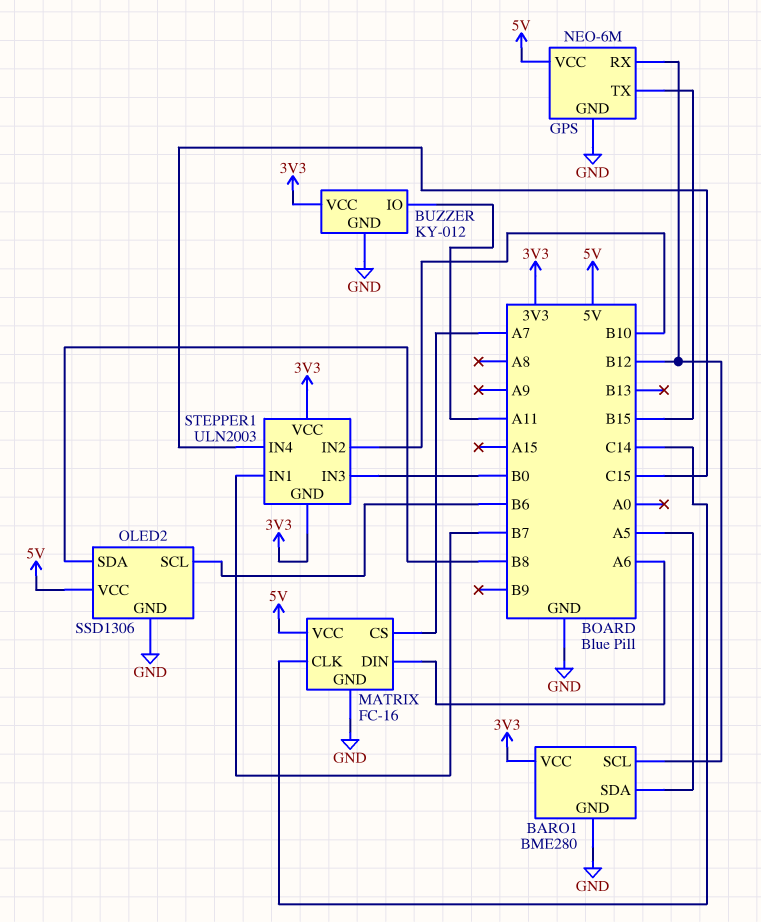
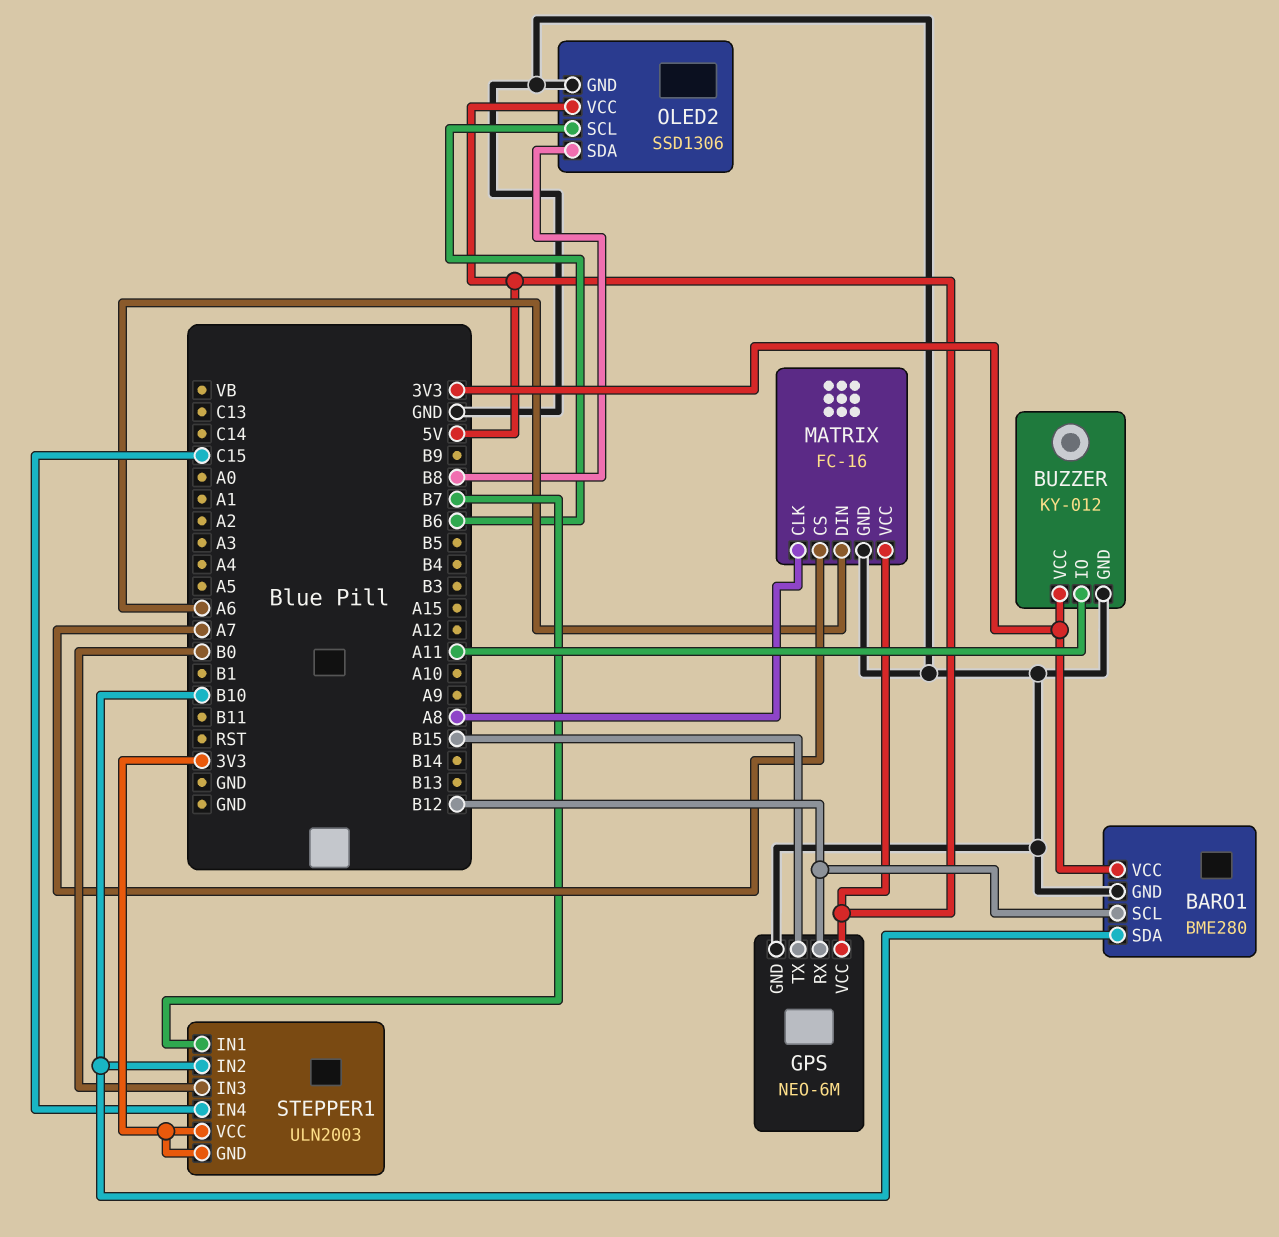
BARO1 pin SDA: A5 -> B10
MATRIX pin CLK: C14 -> A8

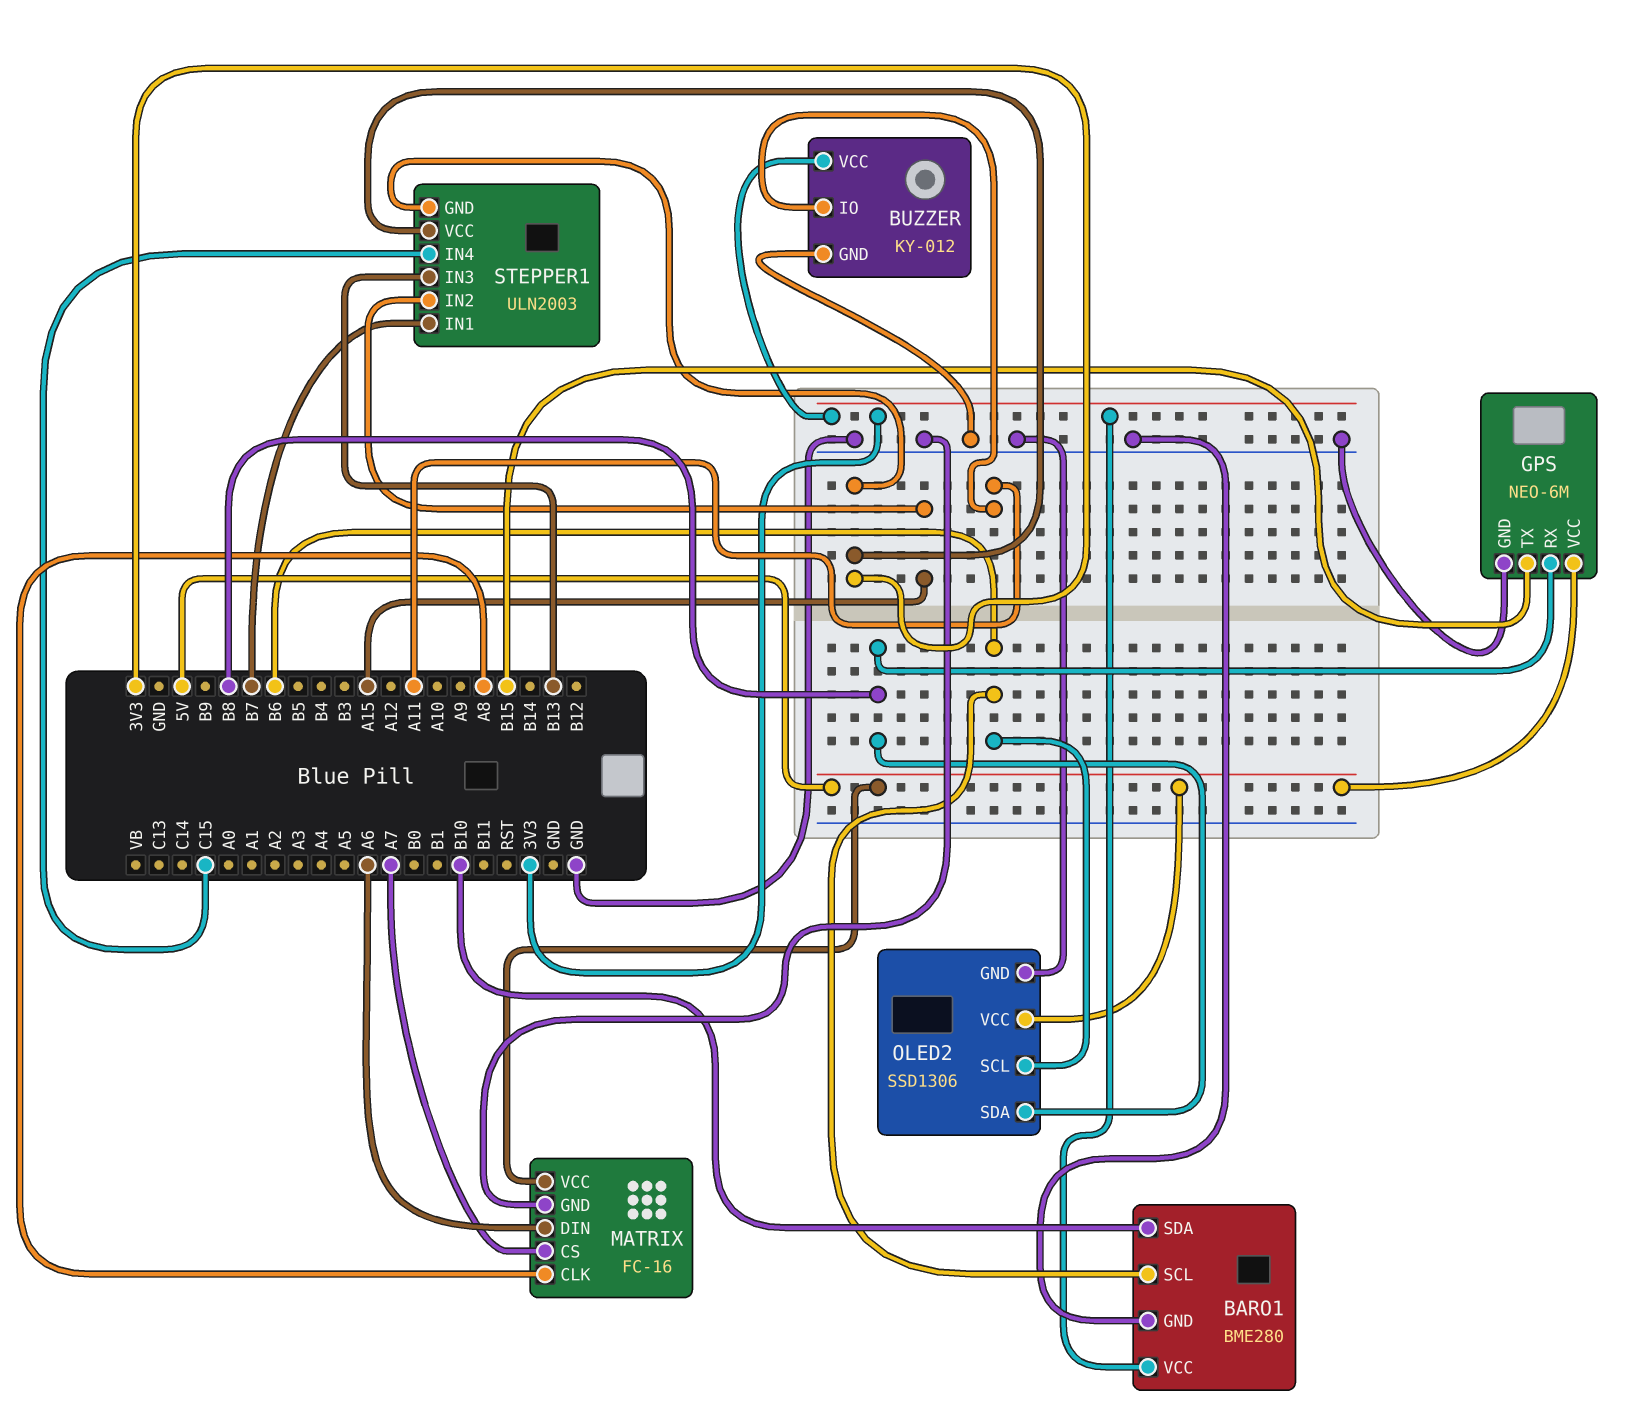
BARO1 pin SCL: B12 -> B6
GPS pin RX: B12 -> B8
STEPPER1 pin IN2: B10 -> A15
STEPPER1 pin IN3: B0 -> B13

